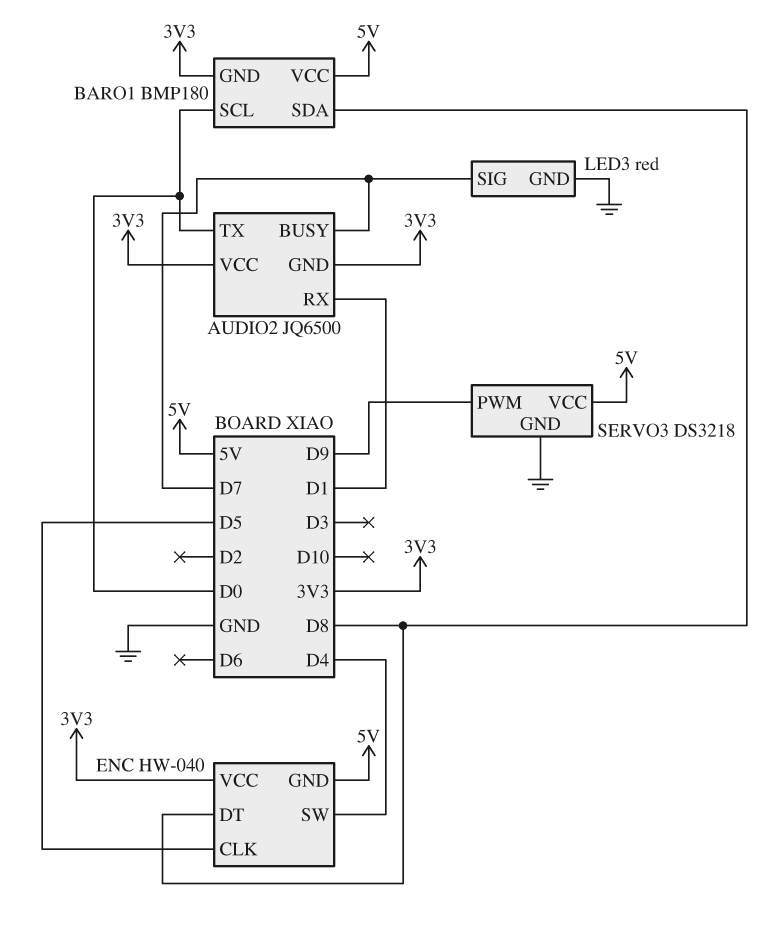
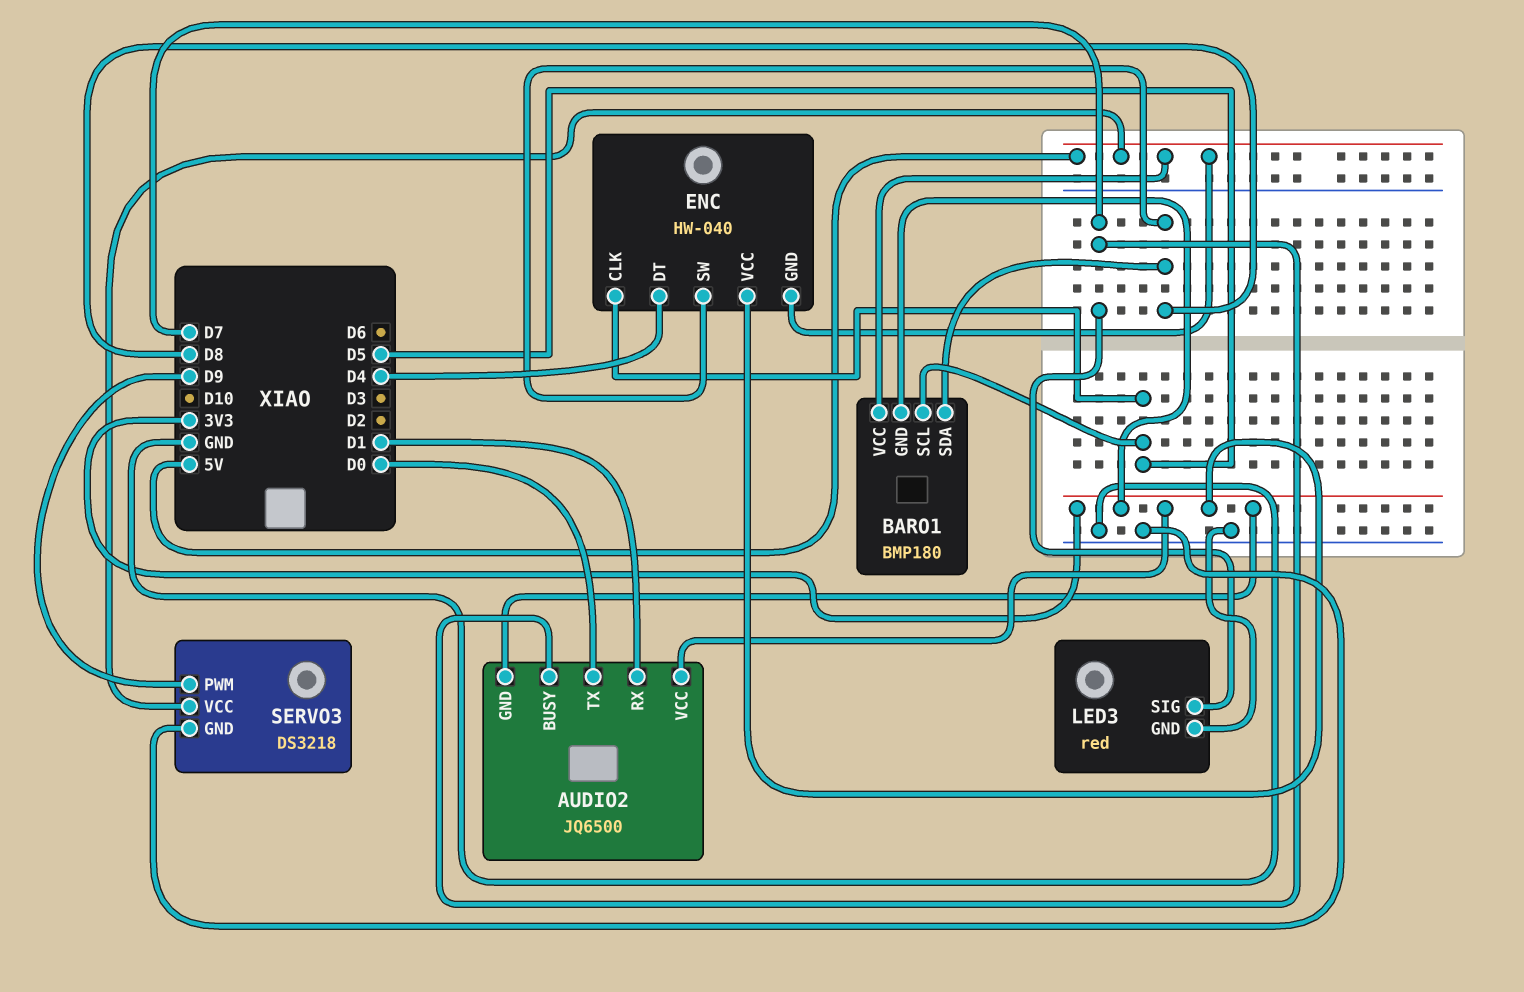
BARO1 pin SCL: D0 -> D5
ENC pin DT: D8 -> D4
ENC pin SW: D4 -> D8

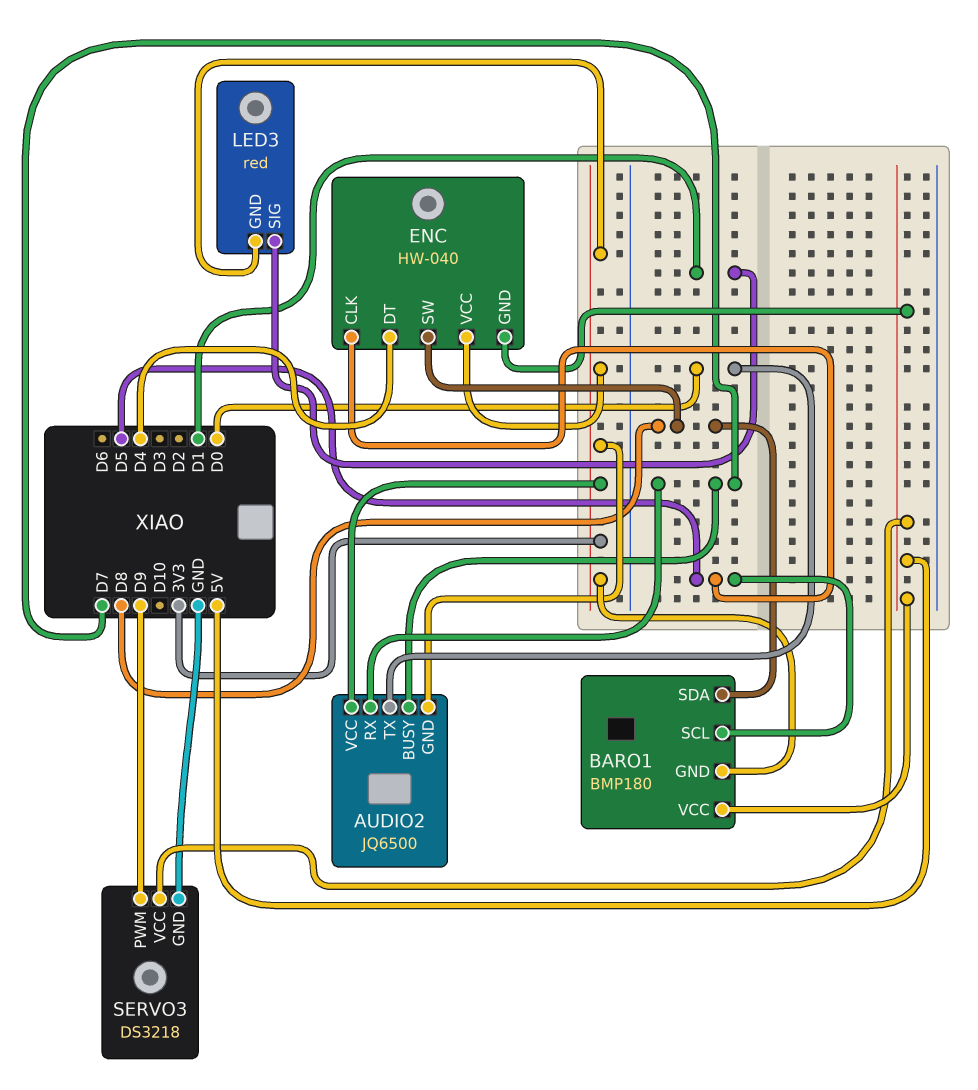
AUDIO2 pin RX: D1 -> D7
LED3 pin GND: GND -> 3V3
LED3 pin SIG: D7 -> D1

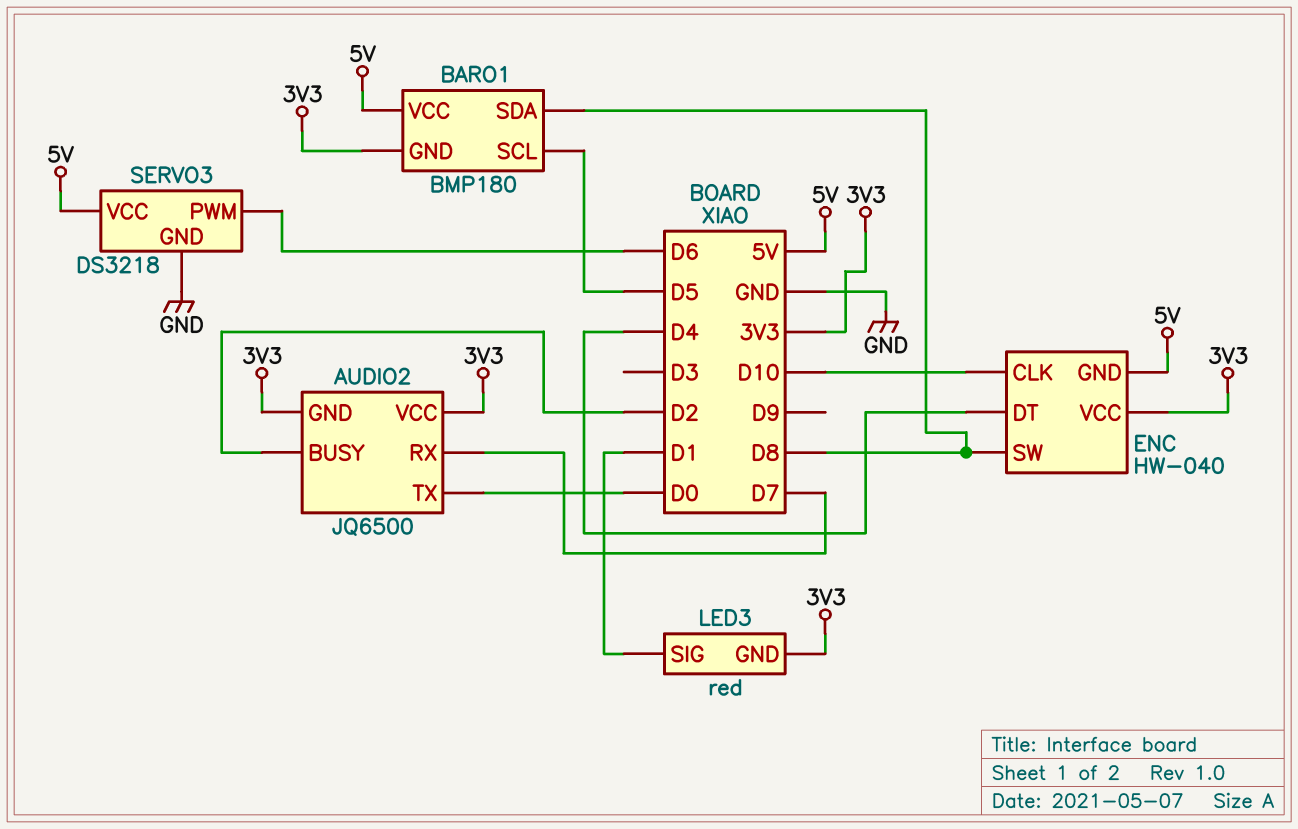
AUDIO2 pin BUSY: D7 -> D2
ENC pin CLK: D5 -> D10
SERVO3 pin PWM: D9 -> D6

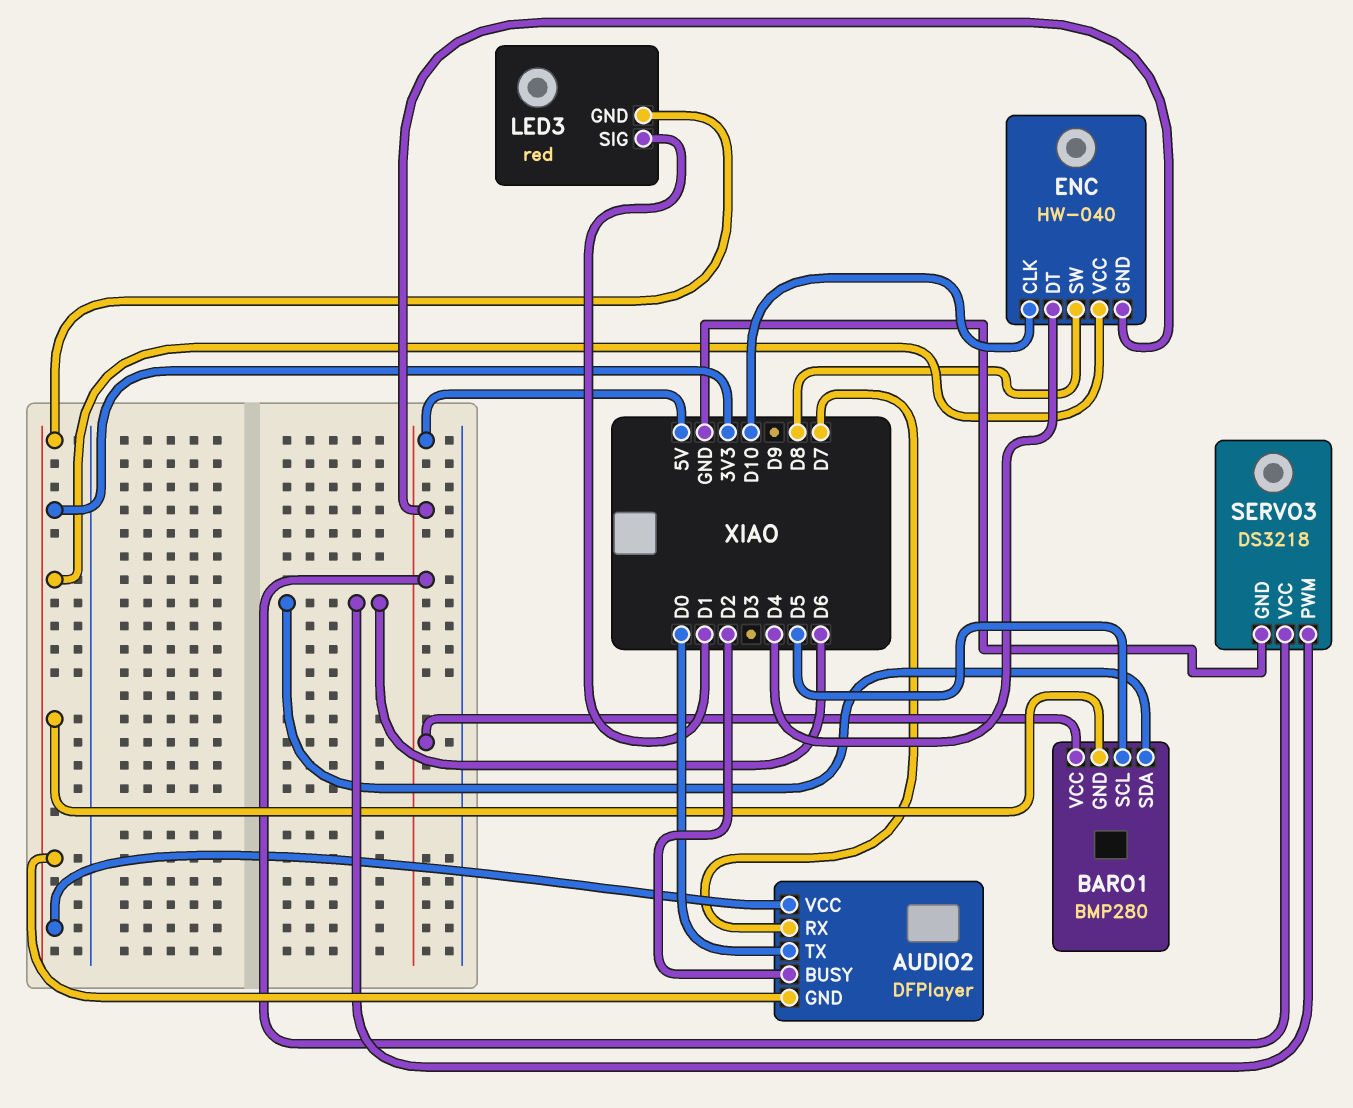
AUDIO2: JQ6500 -> DFPlayer
BARO1: BMP180 -> BMP280
BARO1 pin SDA: D8 -> D6

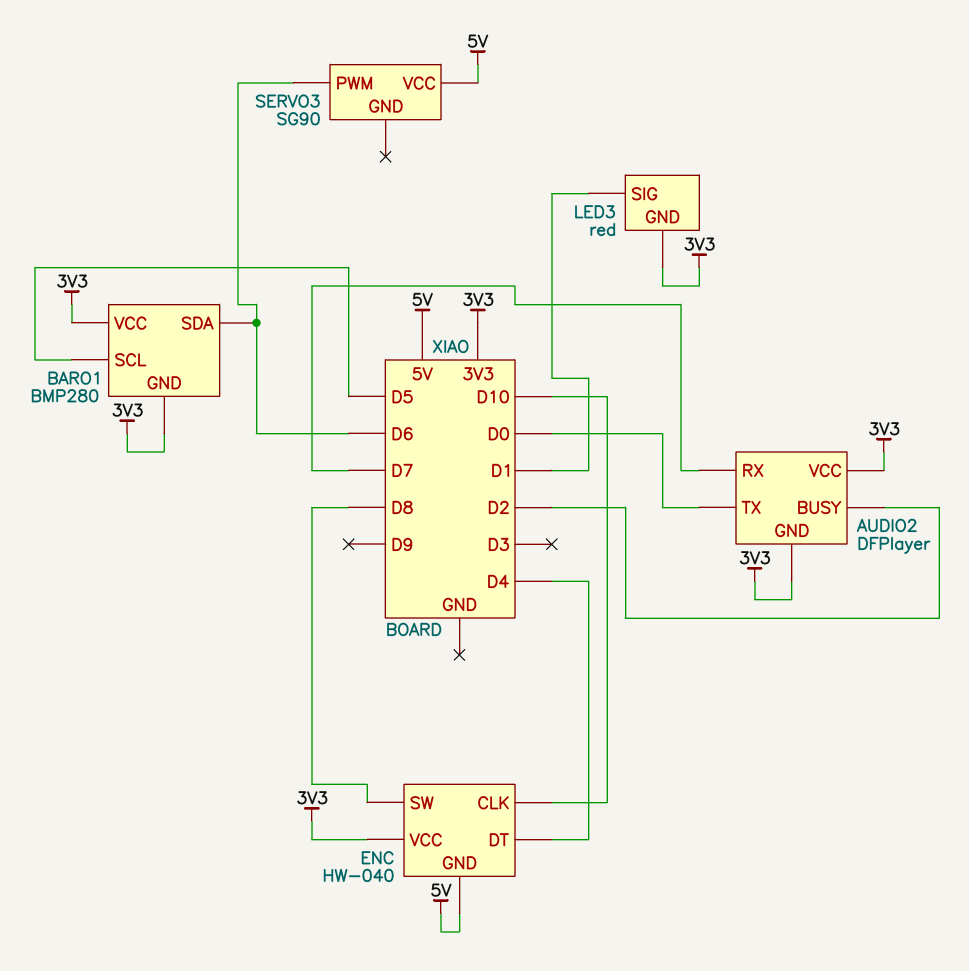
BARO1 pin VCC: 5V -> 3V3
SERVO3: DS3218 -> SG90
SERVO3 pin GND: GND -> none

